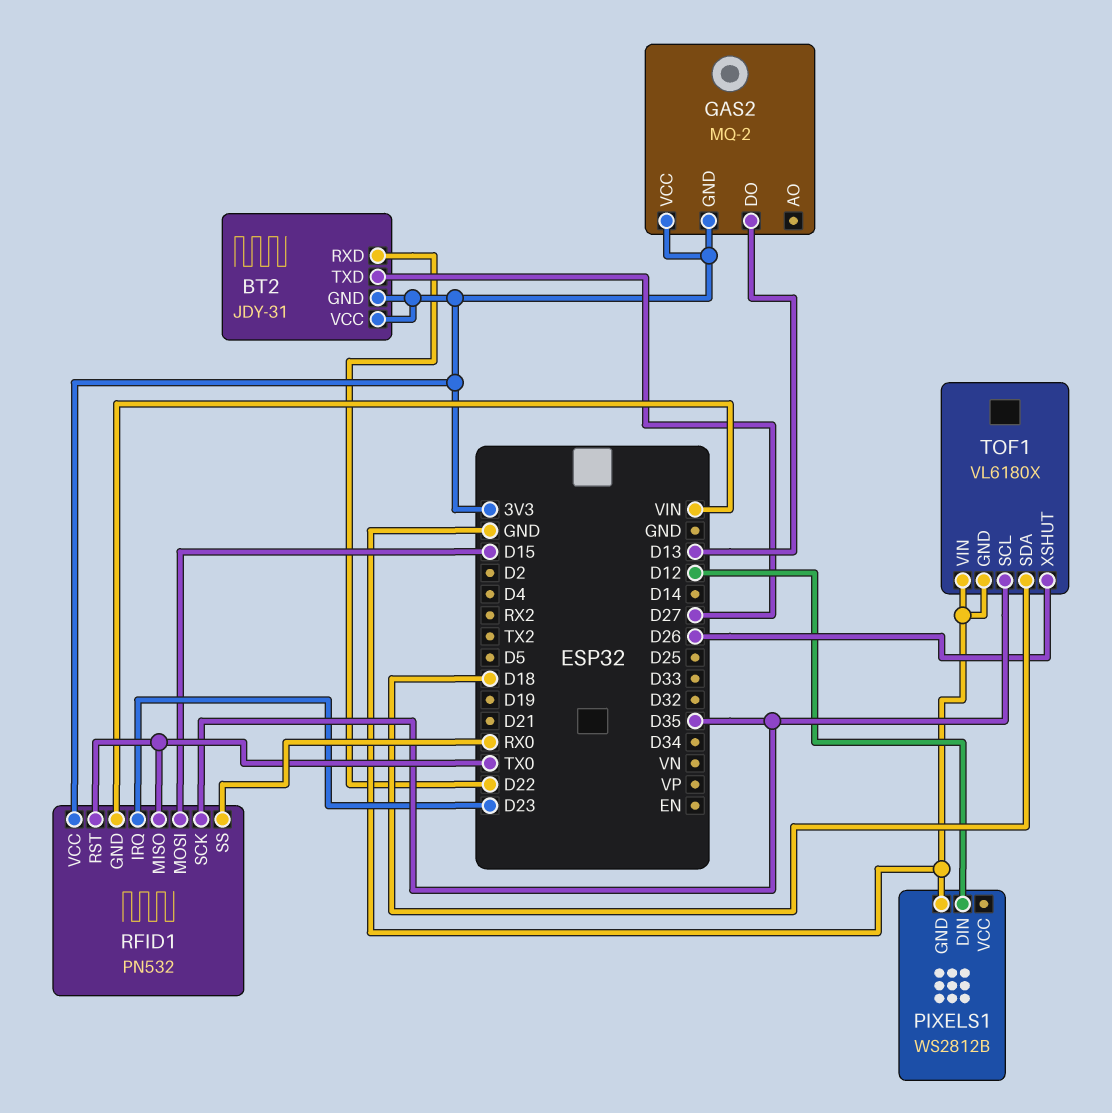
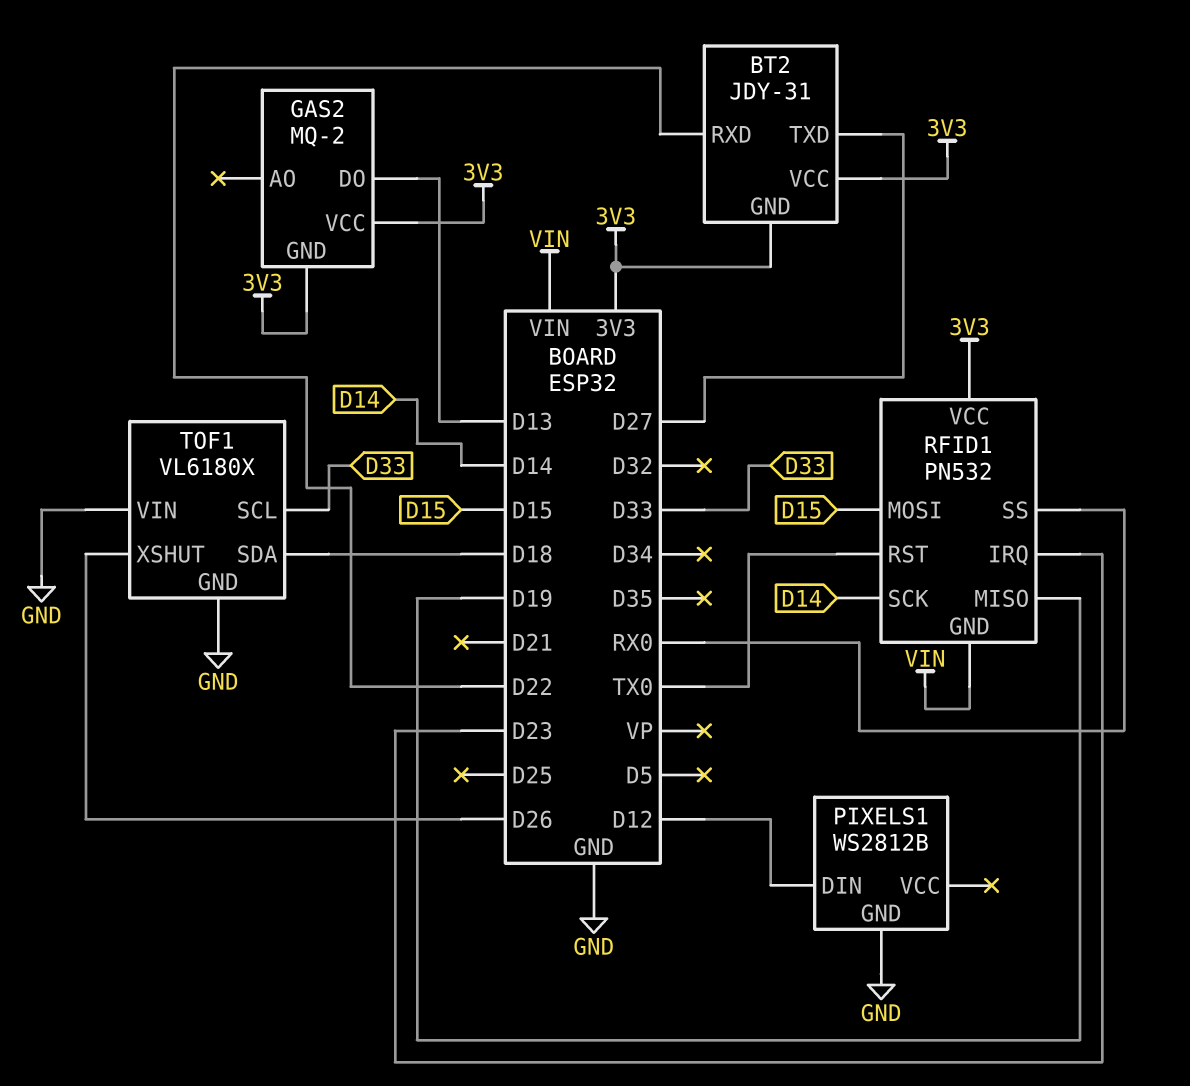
RFID1 pin MISO: TX0 -> D19
RFID1 pin SCK: D35 -> D14
TOF1 pin SCL: D35 -> D33

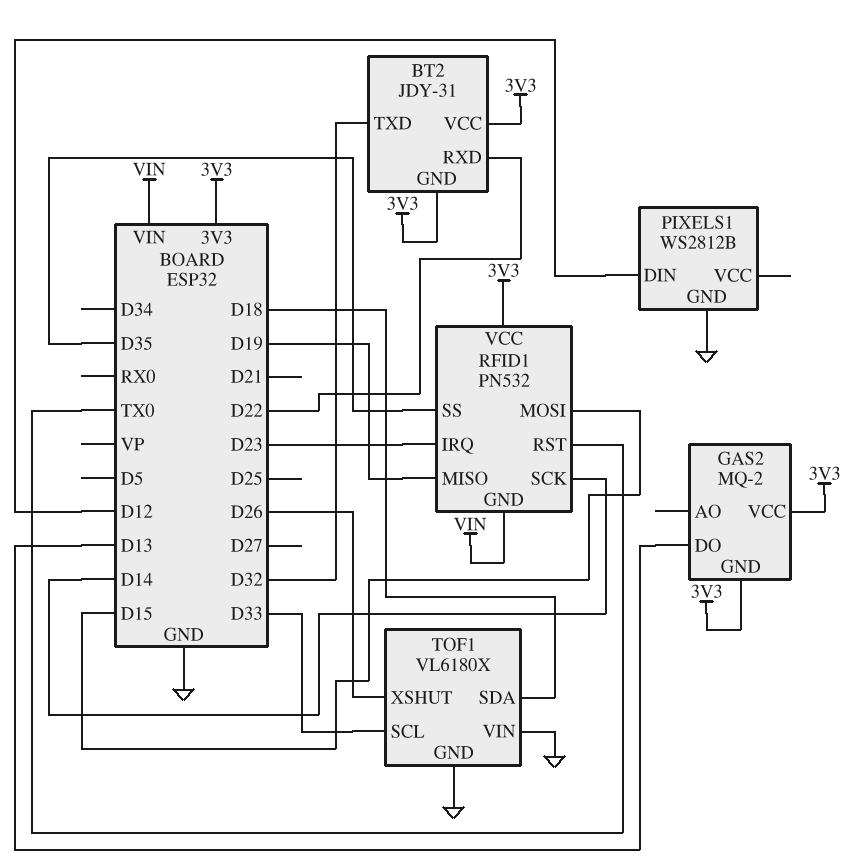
BT2 pin TXD: D27 -> D32
RFID1 pin SS: RX0 -> D35

